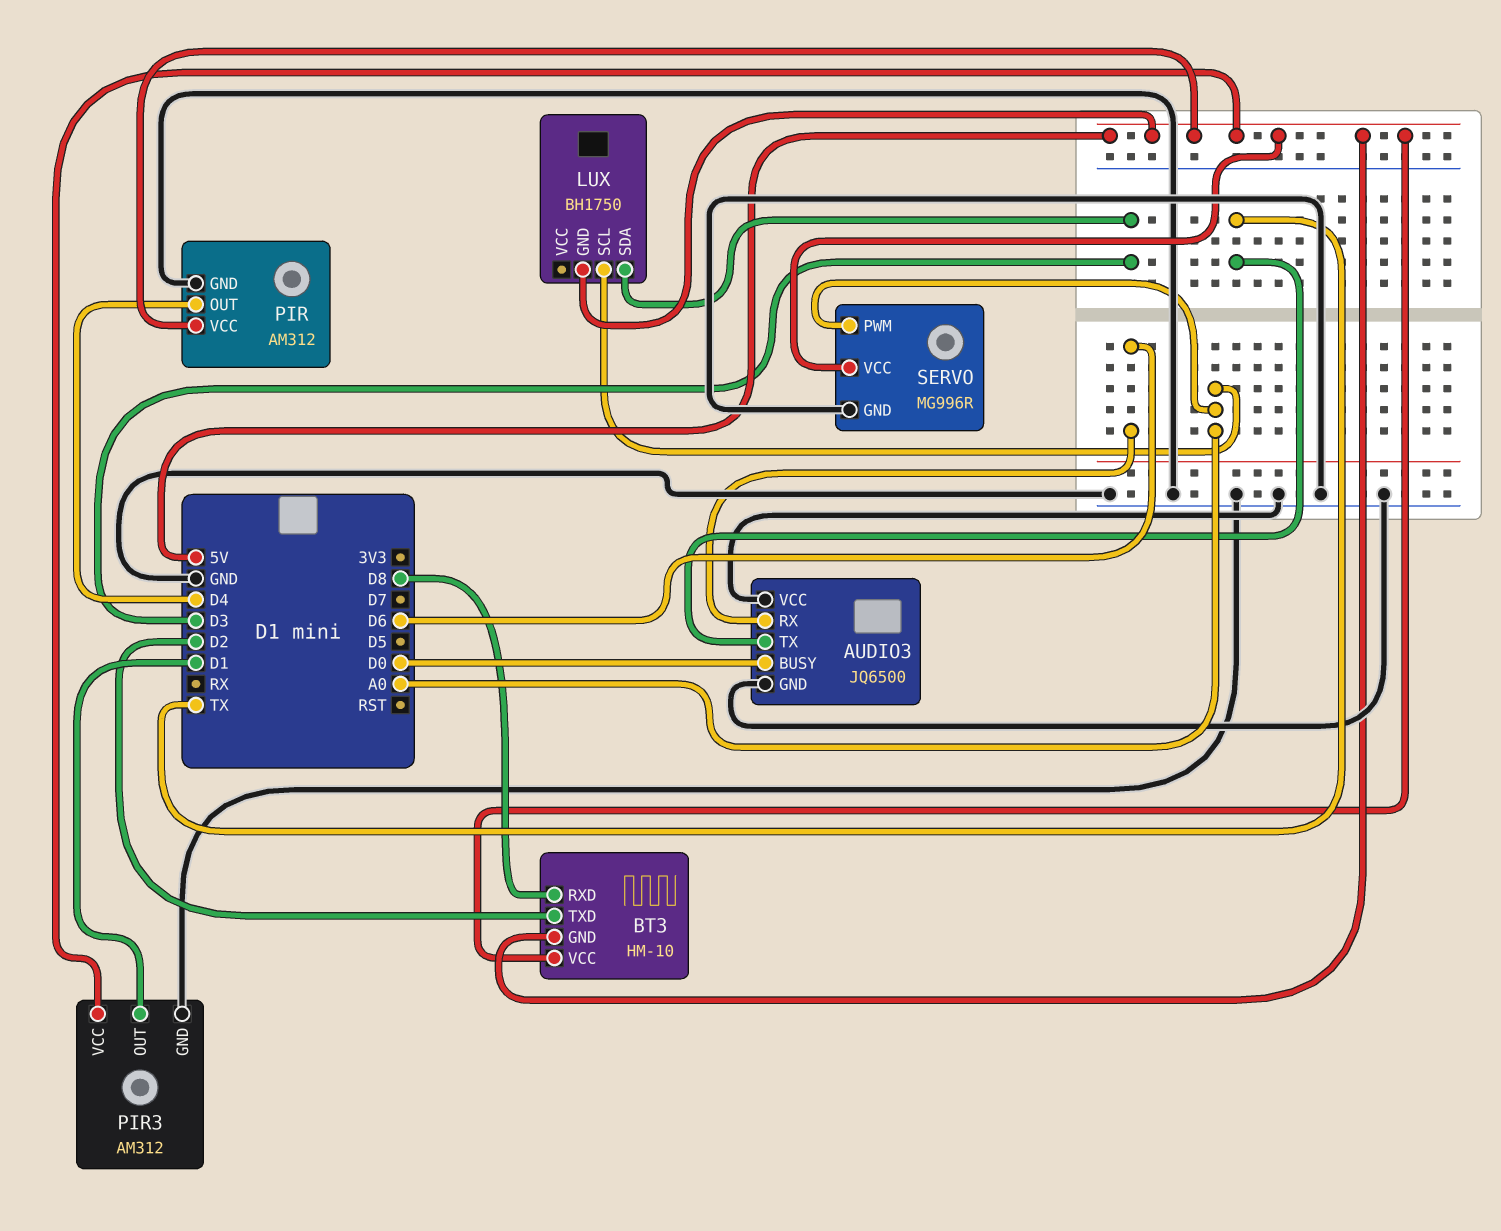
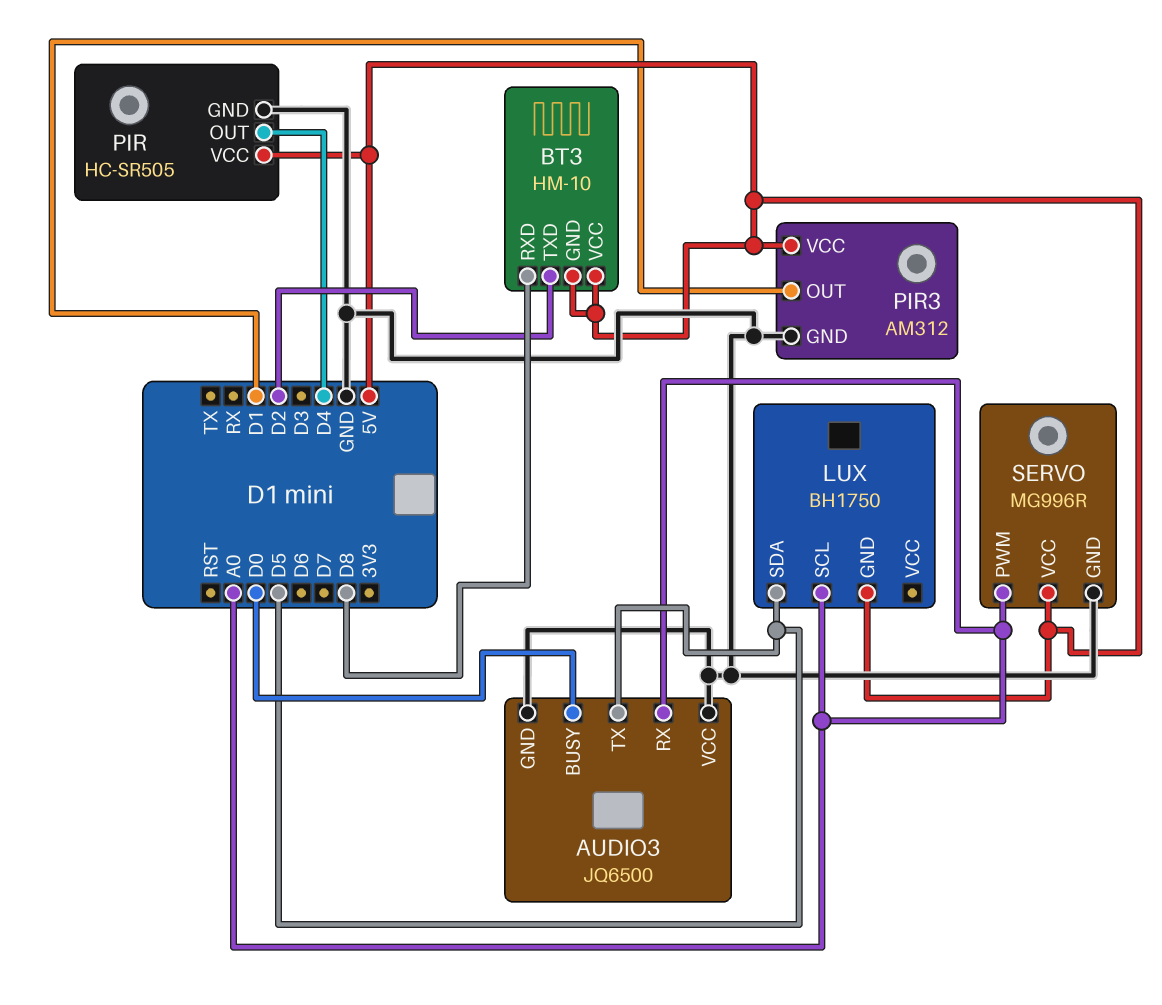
AUDIO3 pin RX: D6 -> A0
AUDIO3 pin TX: TX -> D5
LUX pin SDA: D3 -> D5
PIR: AM312 -> HC-SR505

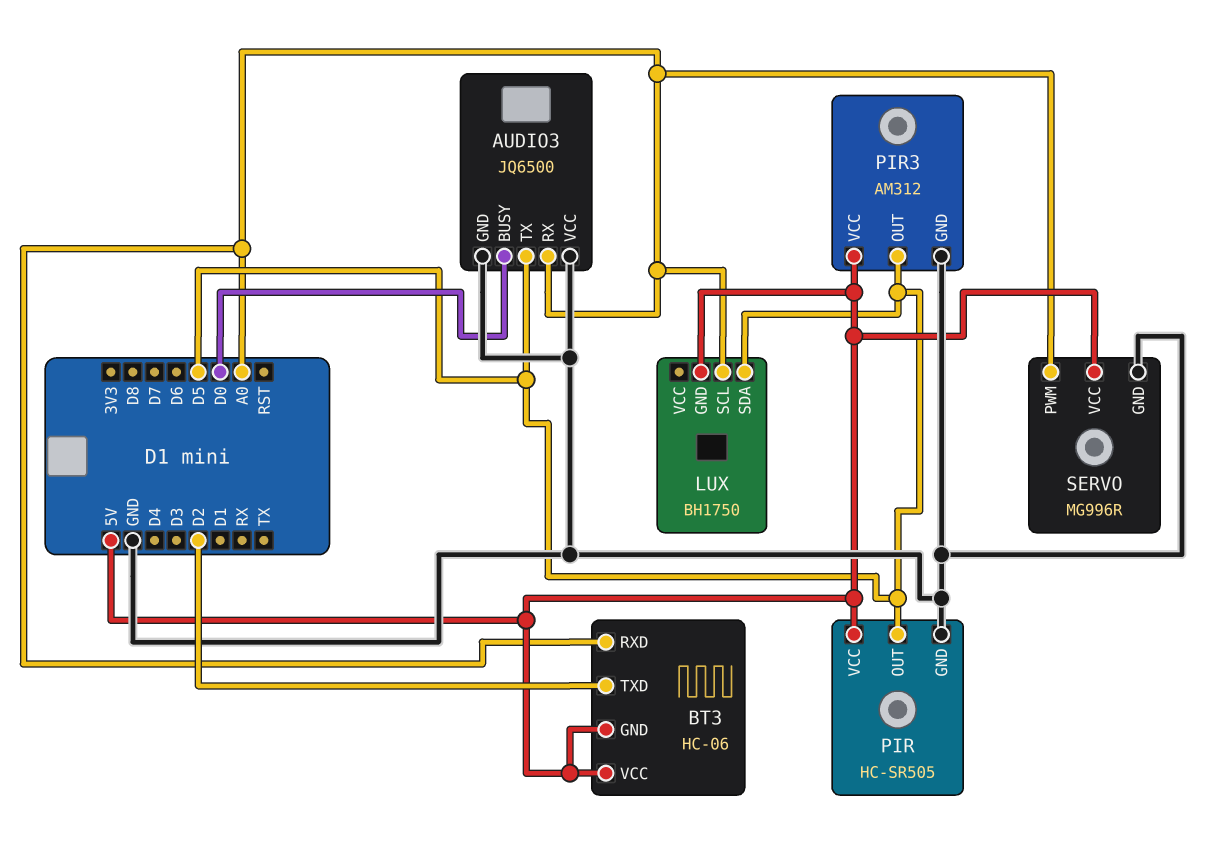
BT3: HM-10 -> HC-06
BT3 pin RXD: D8 -> A0
PIR pin OUT: D4 -> D5
PIR3 pin OUT: D1 -> D5

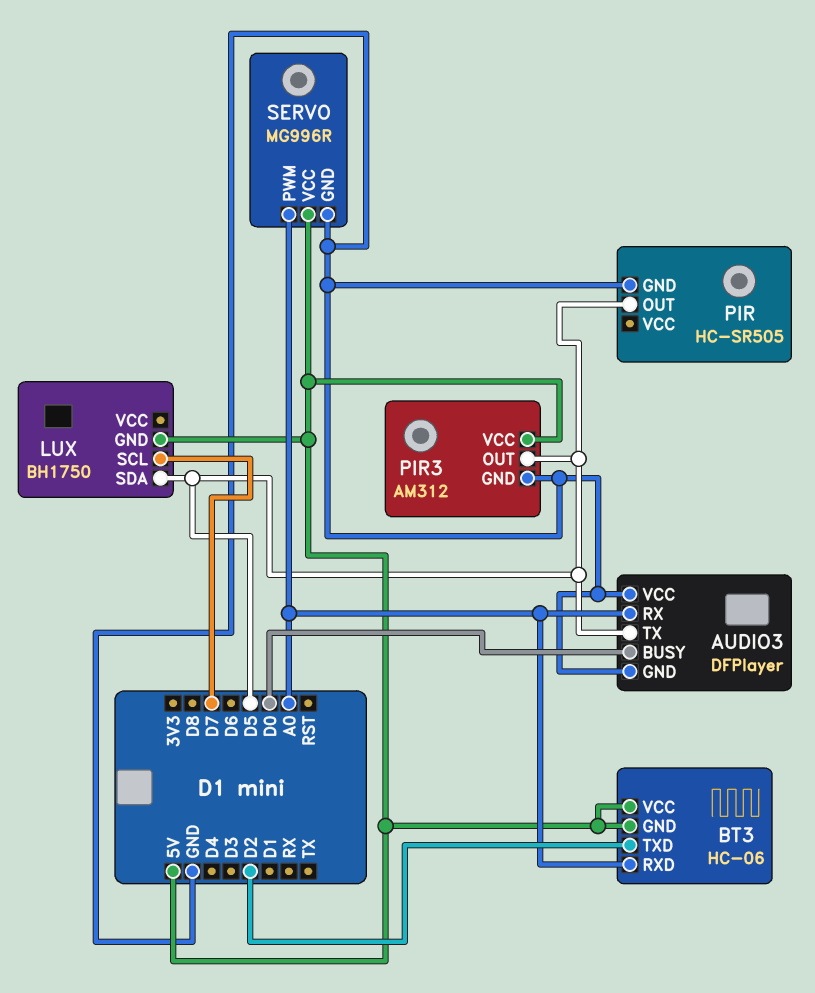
AUDIO3: JQ6500 -> DFPlayer
LUX pin SCL: A0 -> D7
PIR pin VCC: 5V -> none

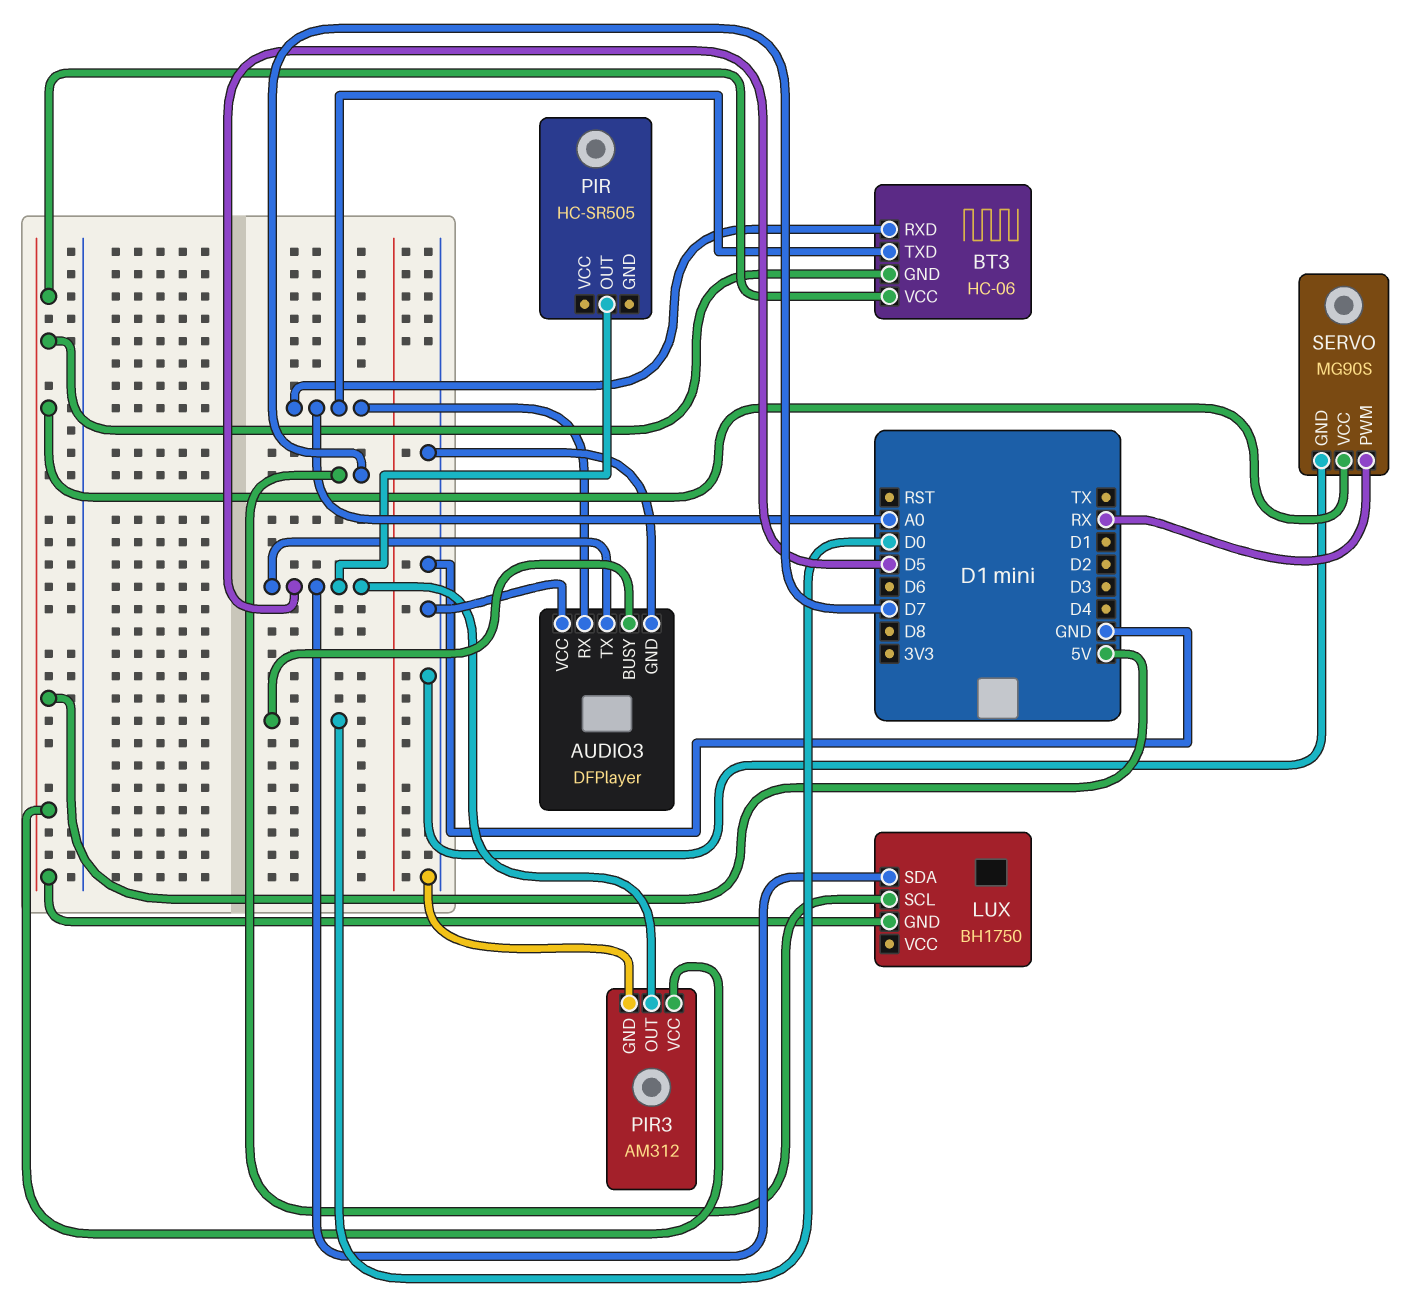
BT3 pin TXD: D2 -> A0
PIR pin GND: GND -> none
SERVO: MG996R -> MG90S
SERVO pin PWM: A0 -> RX

